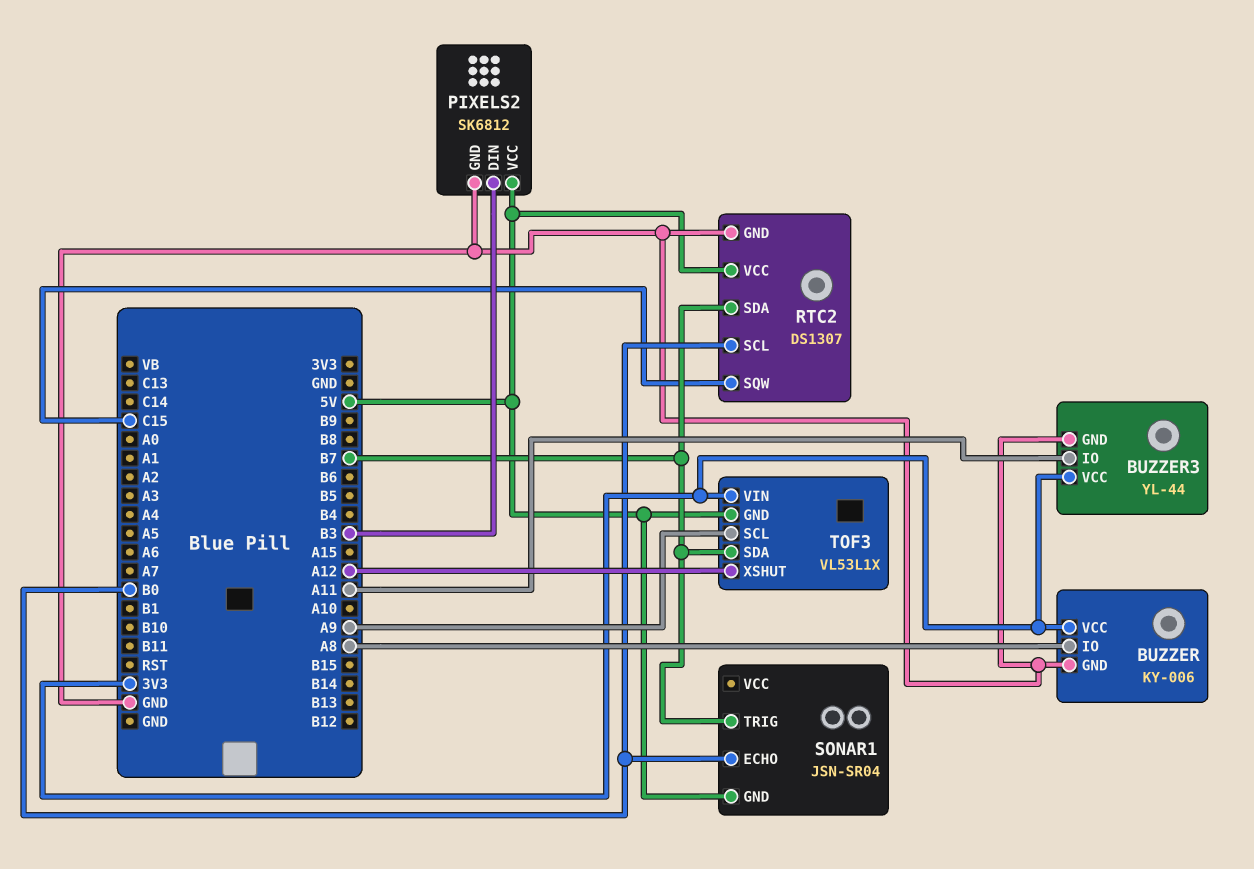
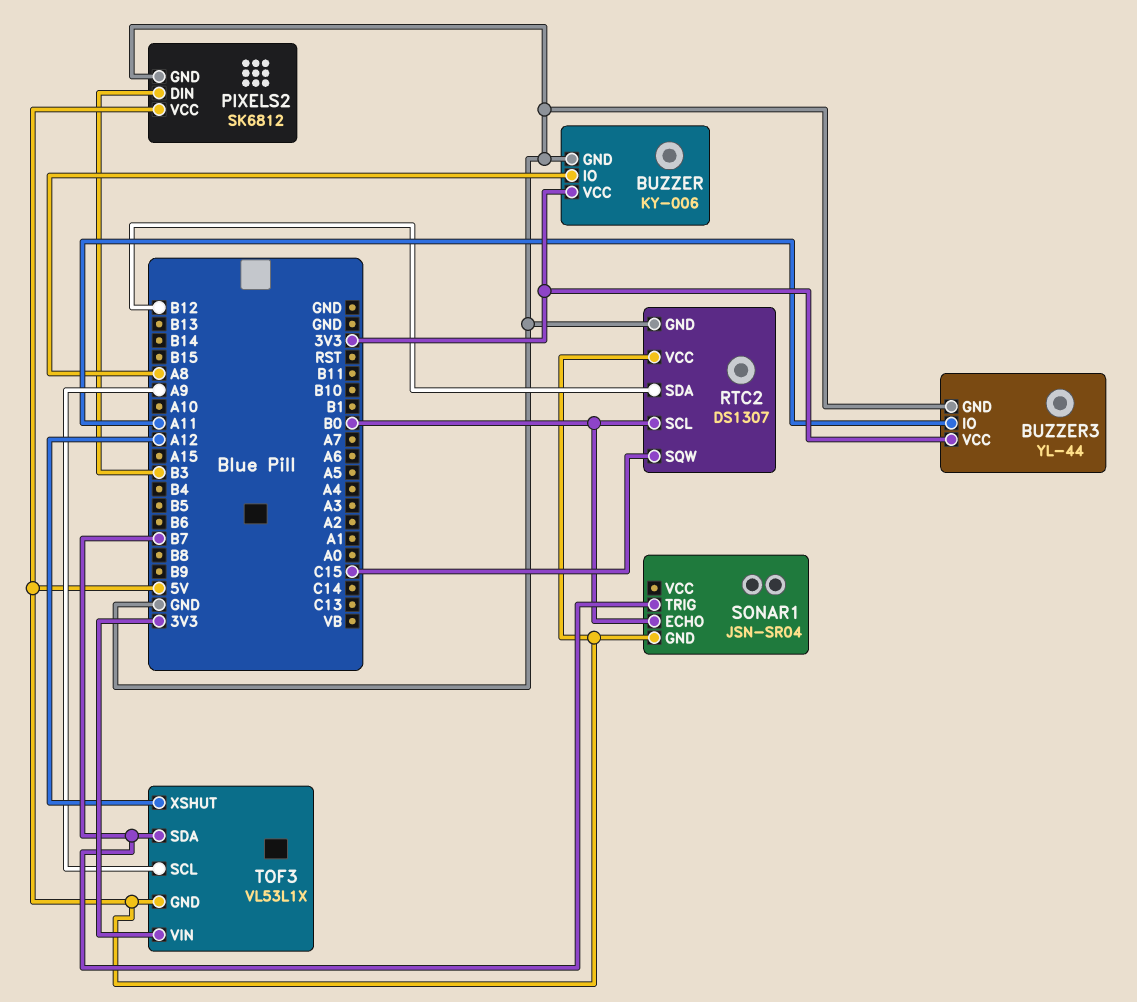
RTC2 pin SDA: B7 -> B12

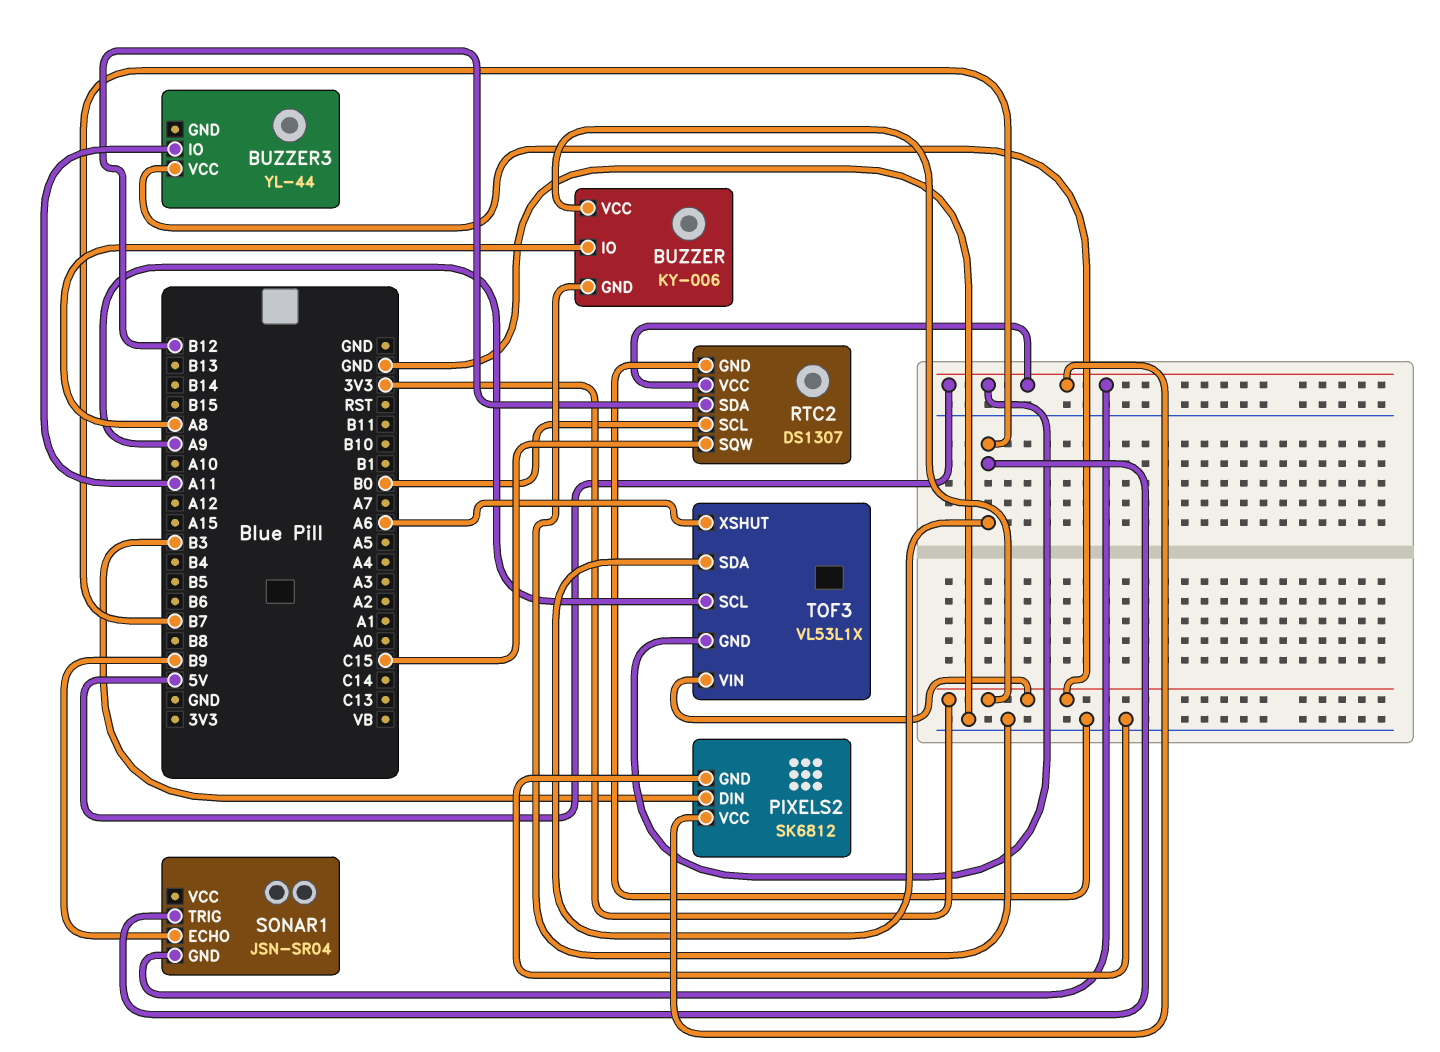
BUZZER3 pin GND: GND -> none
SONAR1 pin ECHO: B0 -> B9
TOF3 pin XSHUT: A12 -> A6

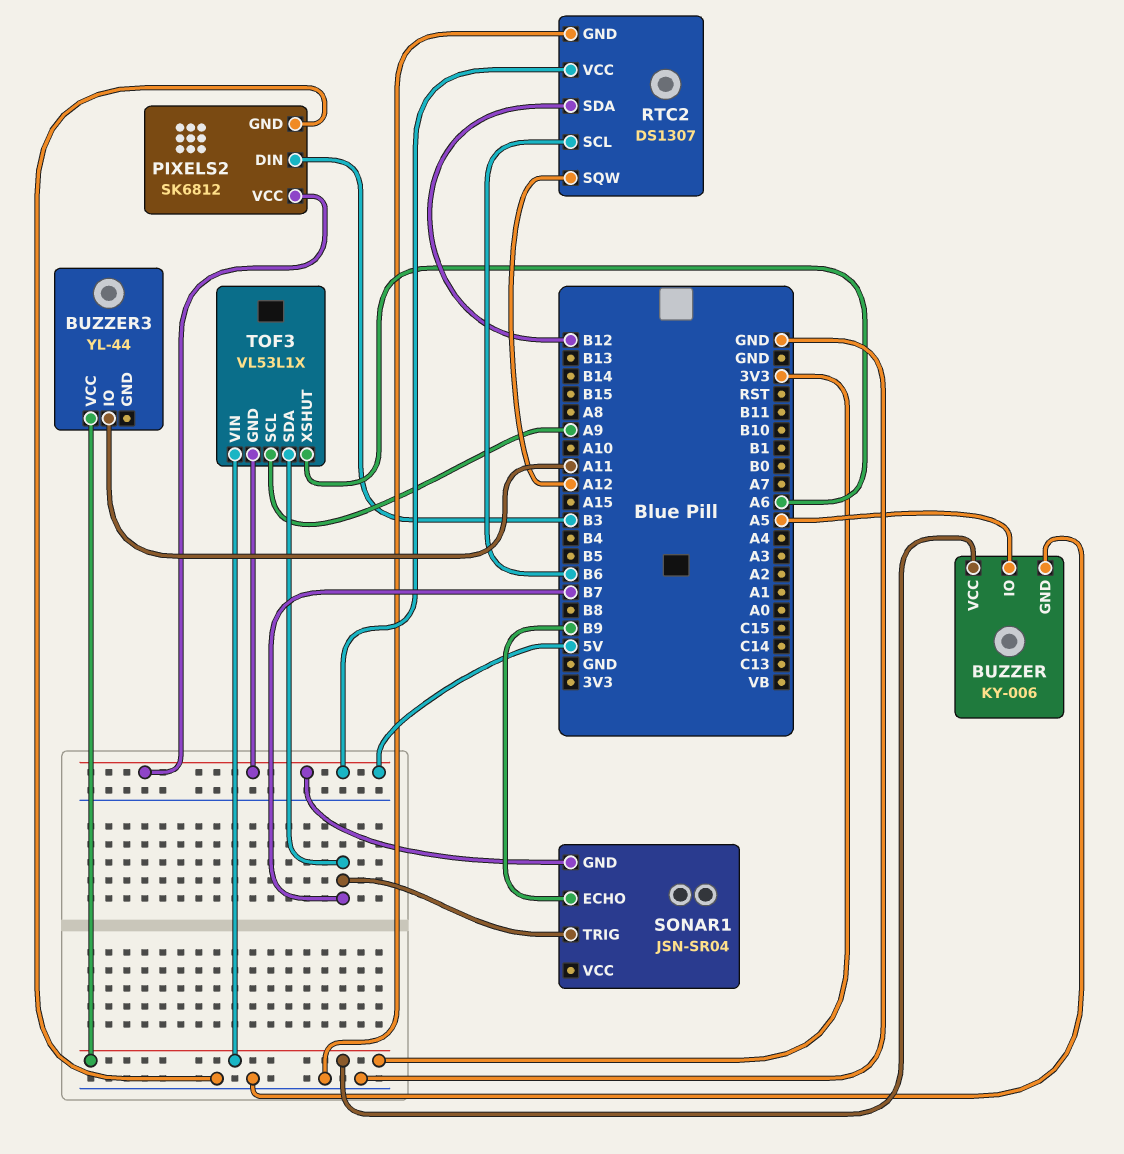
BUZZER pin IO: A8 -> A5
RTC2 pin SCL: B0 -> B6
RTC2 pin SQW: C15 -> A12

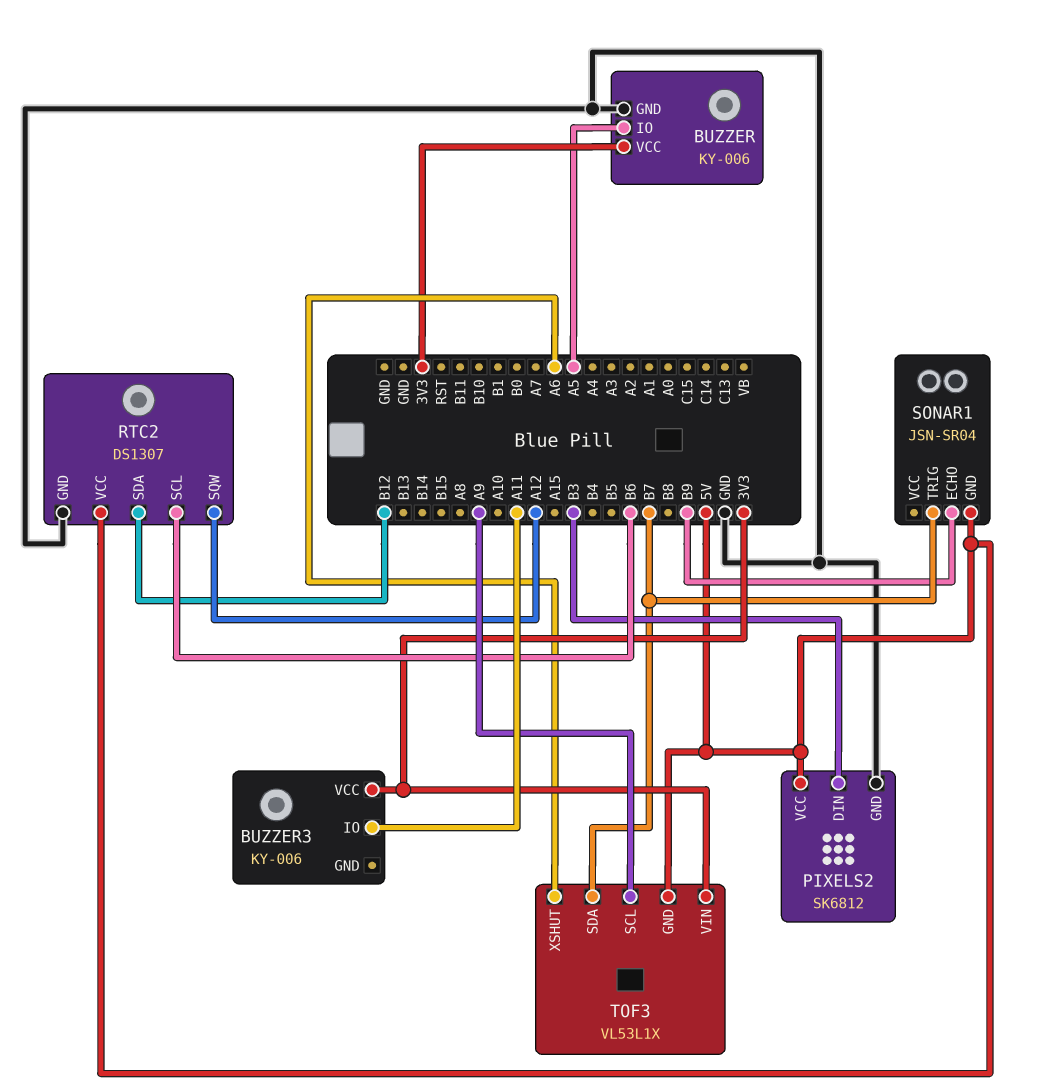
BUZZER3: YL-44 -> KY-006

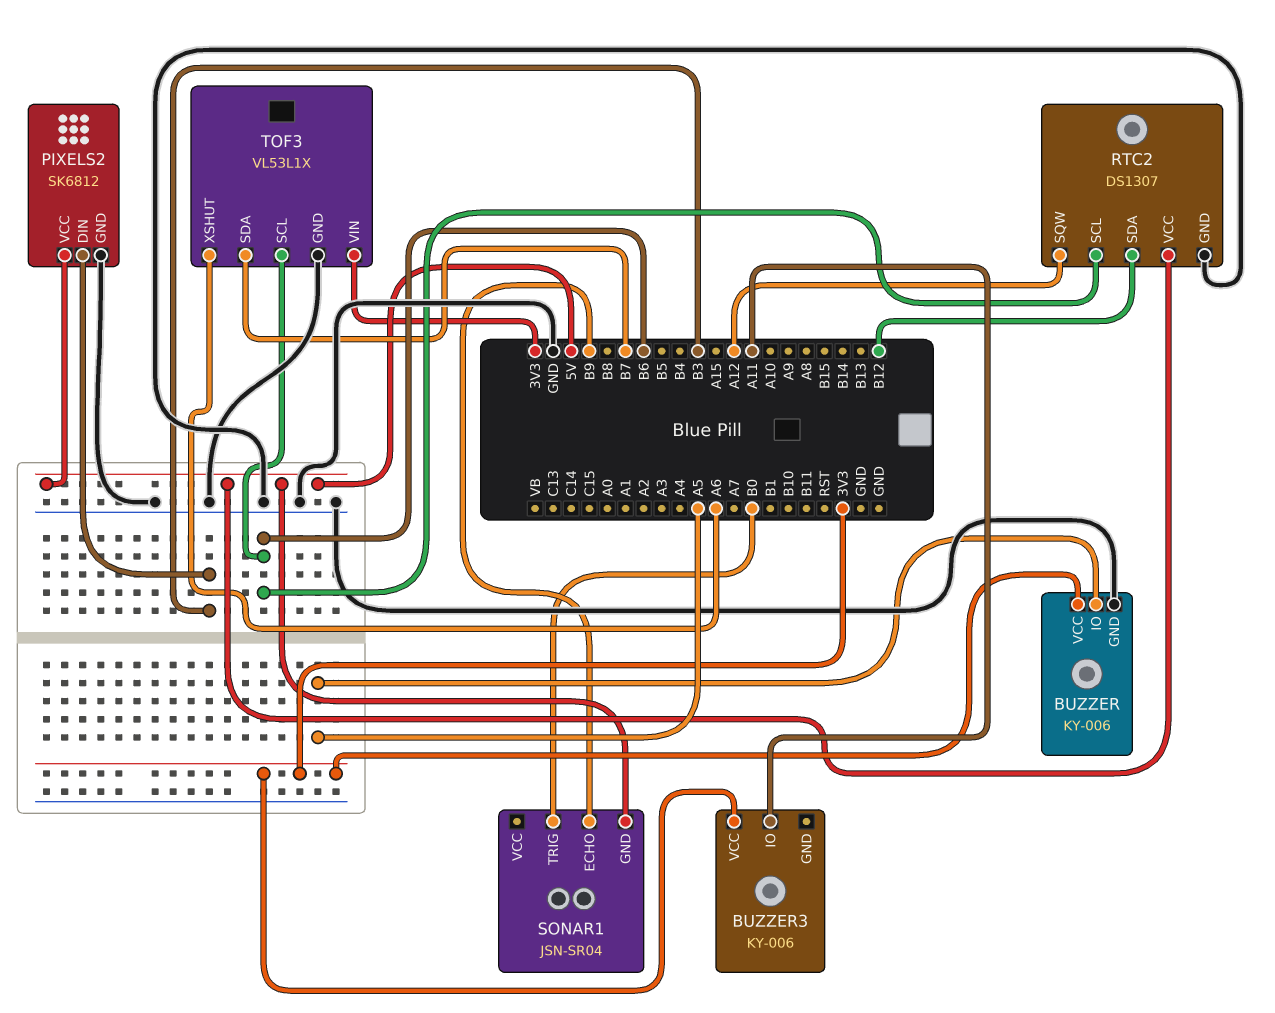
SONAR1 pin TRIG: B7 -> B0
TOF3 pin GND: 5V -> GND
TOF3 pin SCL: A9 -> B6

